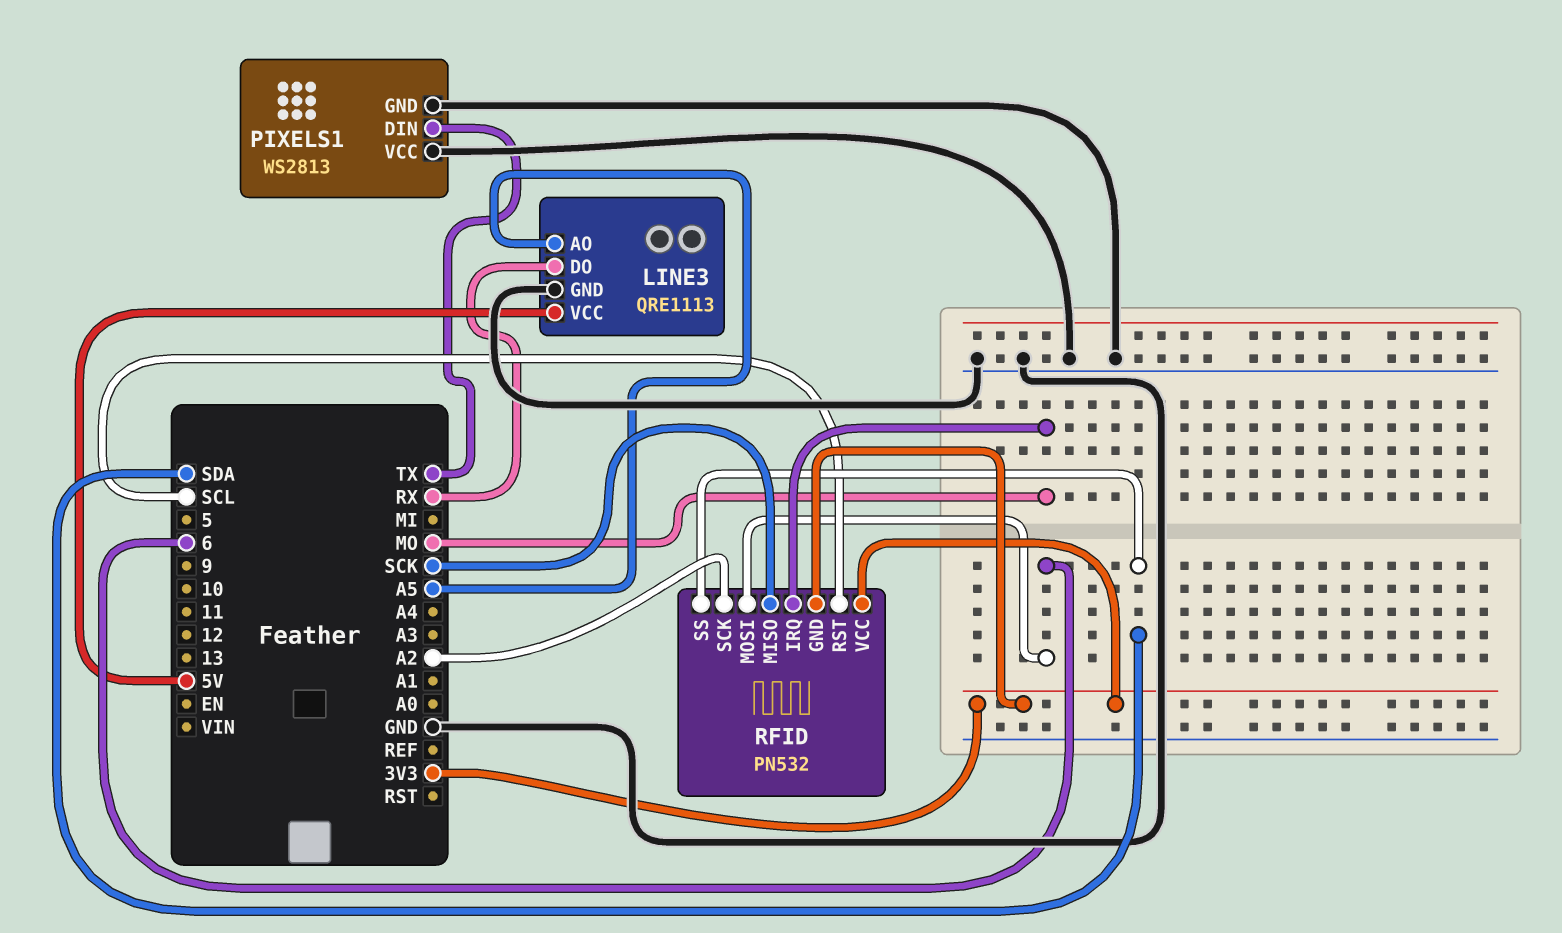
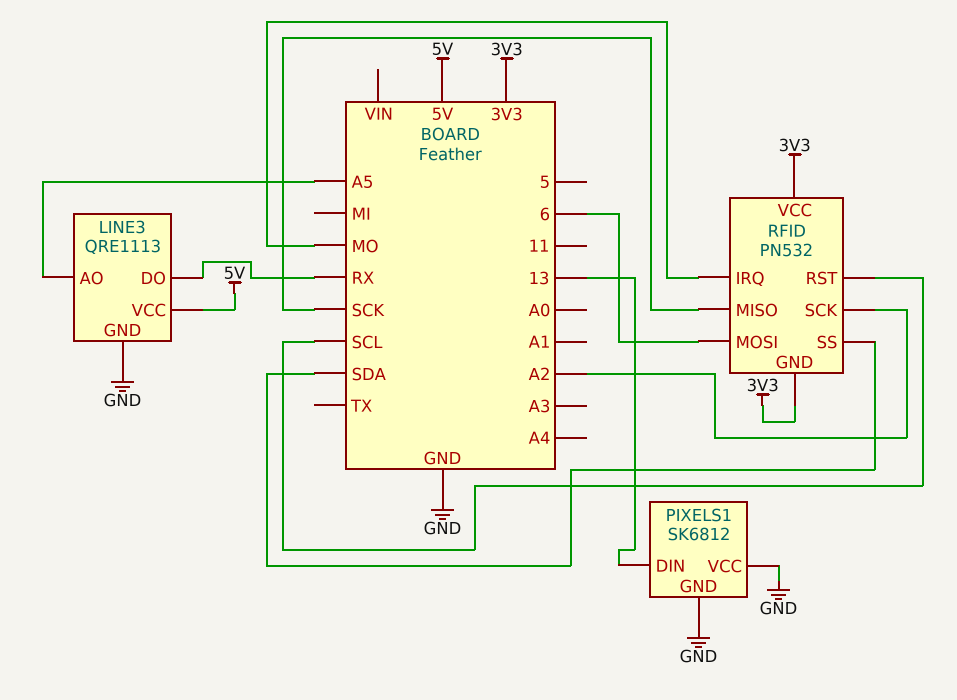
PIXELS1: WS2813 -> SK6812
PIXELS1 pin DIN: TX -> 13

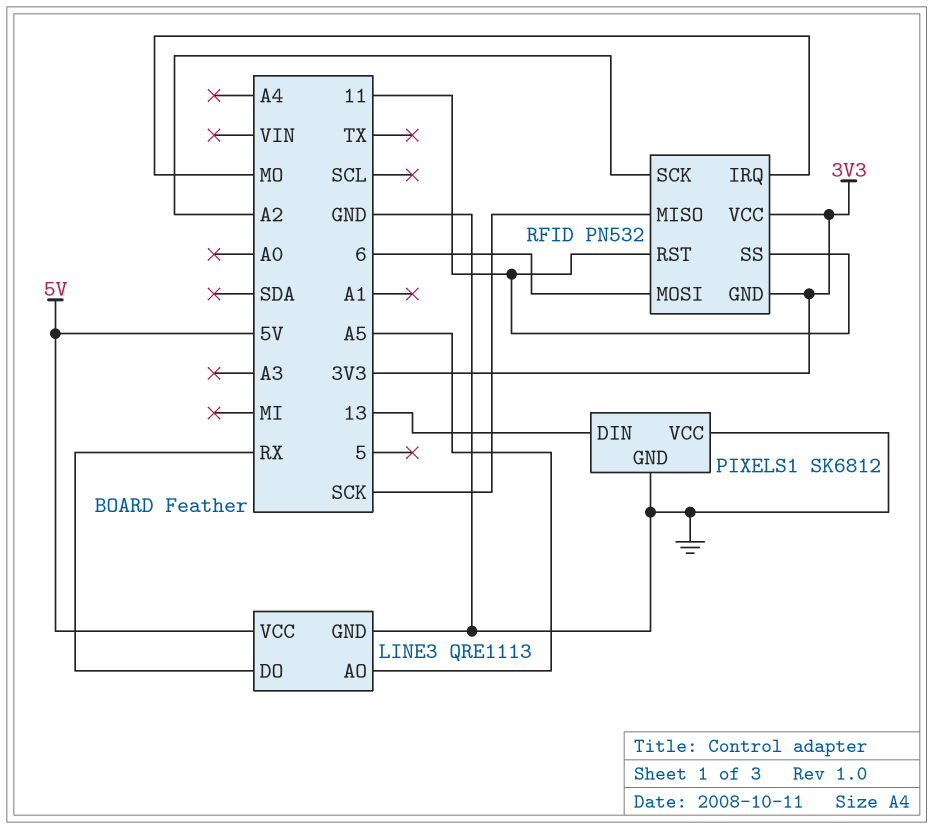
RFID pin RST: SCL -> 11
RFID pin SS: SDA -> 11

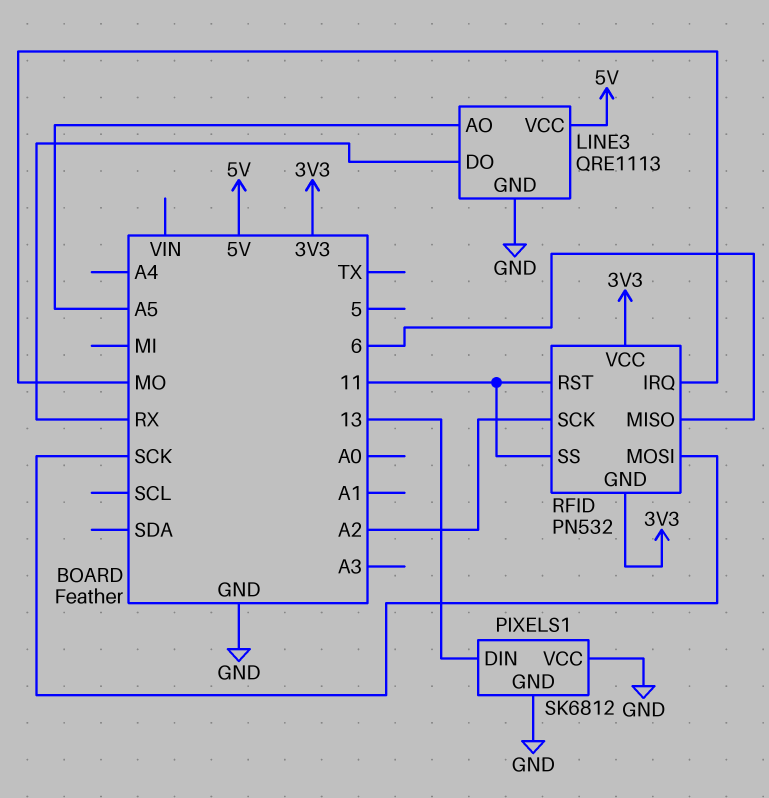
RFID pin MISO: SCK -> 6
RFID pin MOSI: 6 -> SCK

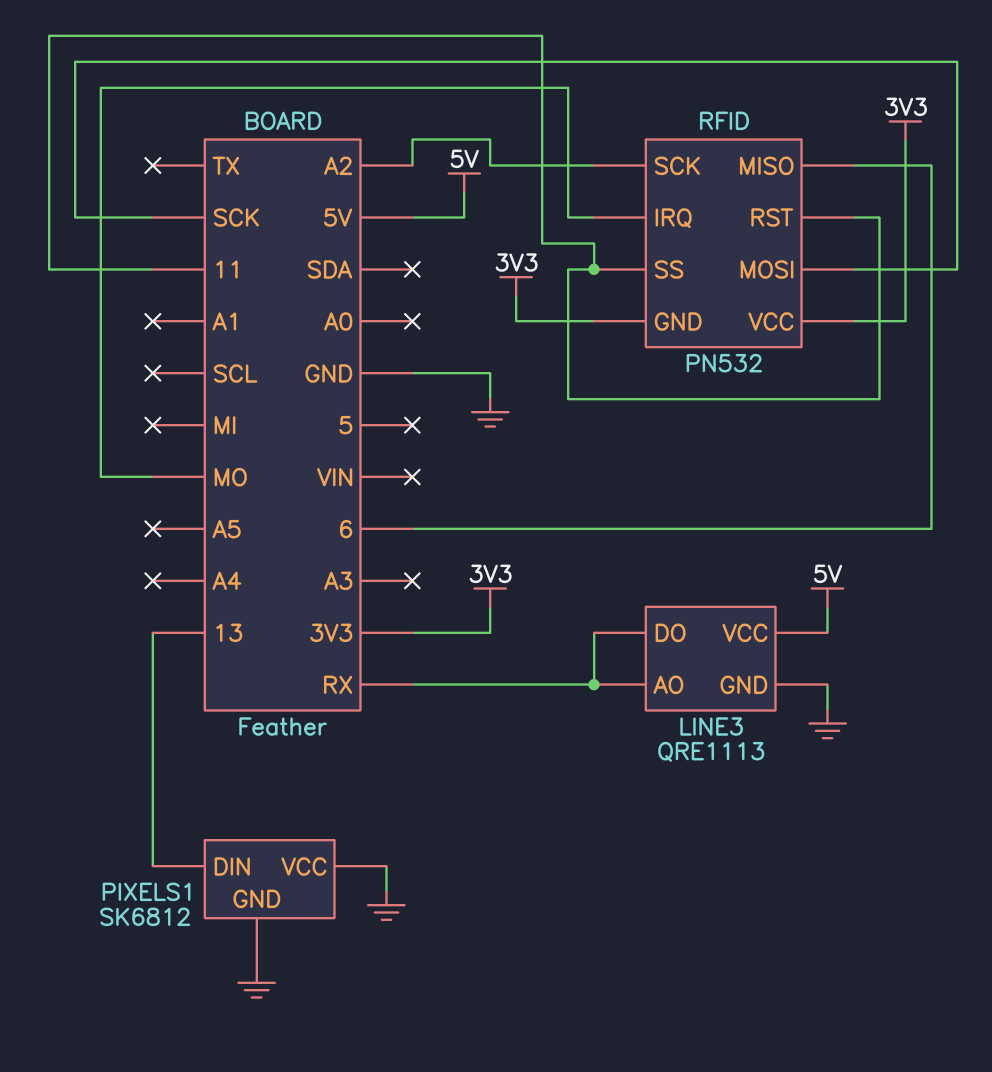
LINE3 pin AO: A5 -> RX

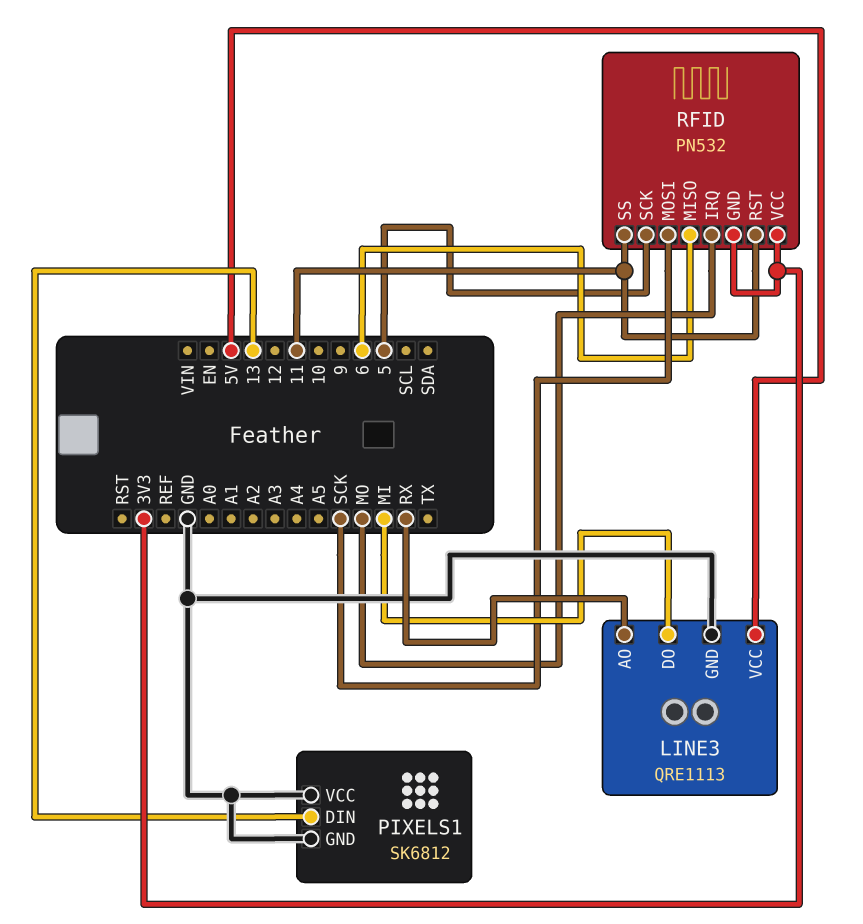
LINE3 pin DO: RX -> MI
RFID pin SCK: A2 -> 5

